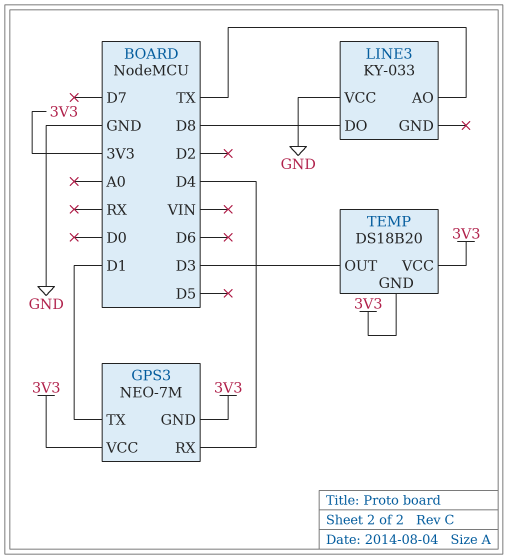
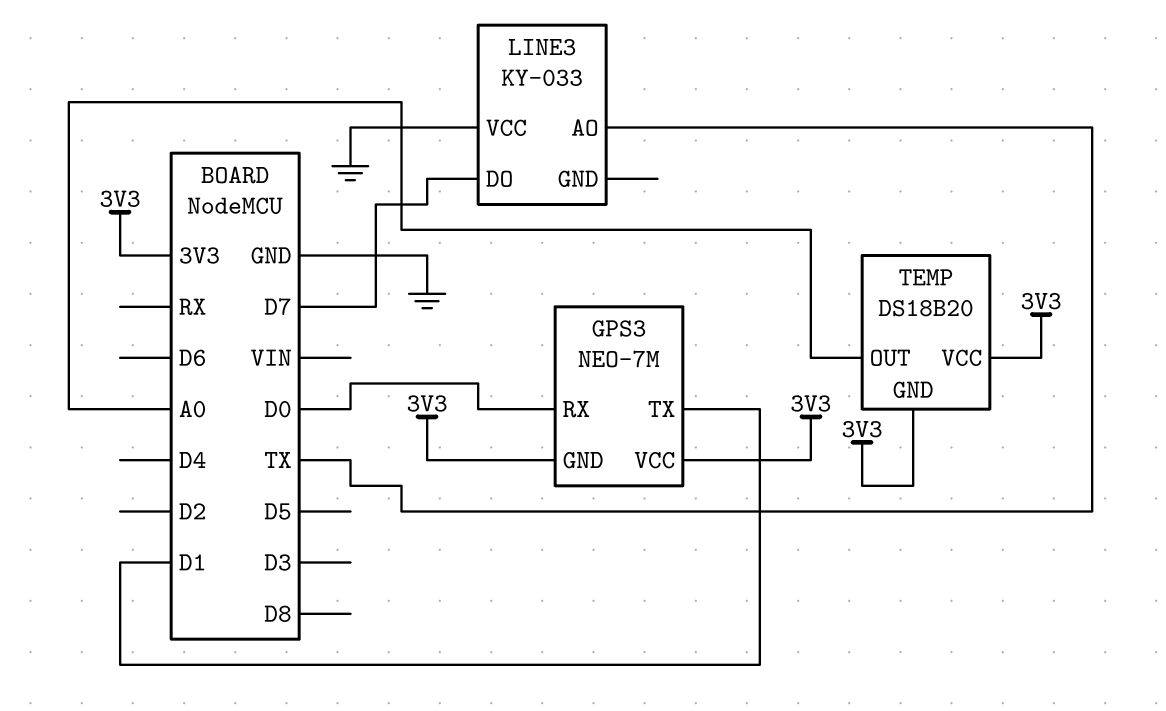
GPS3 pin RX: D4 -> D0
LINE3 pin DO: D8 -> D7
TEMP pin OUT: D3 -> A0

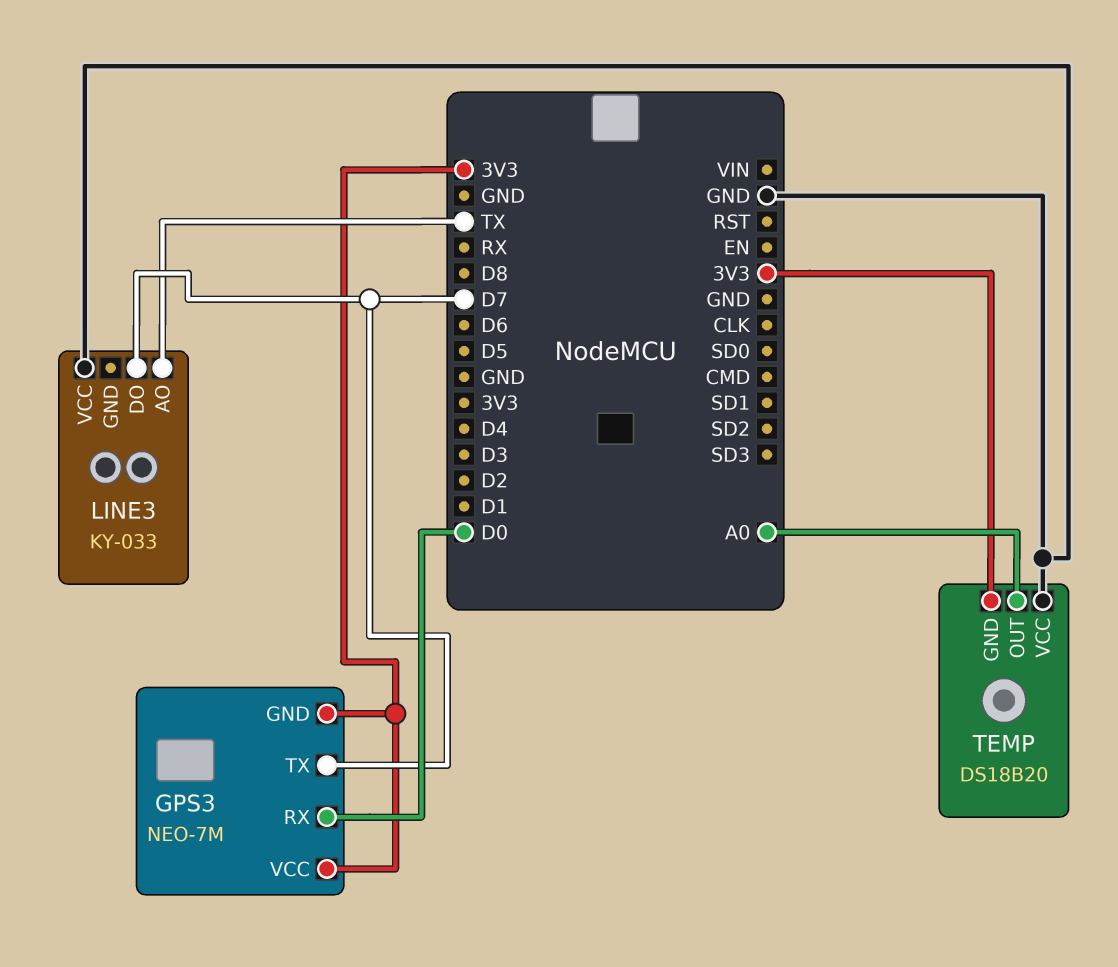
GPS3 pin TX: D1 -> D7
TEMP pin VCC: 3V3 -> GND

